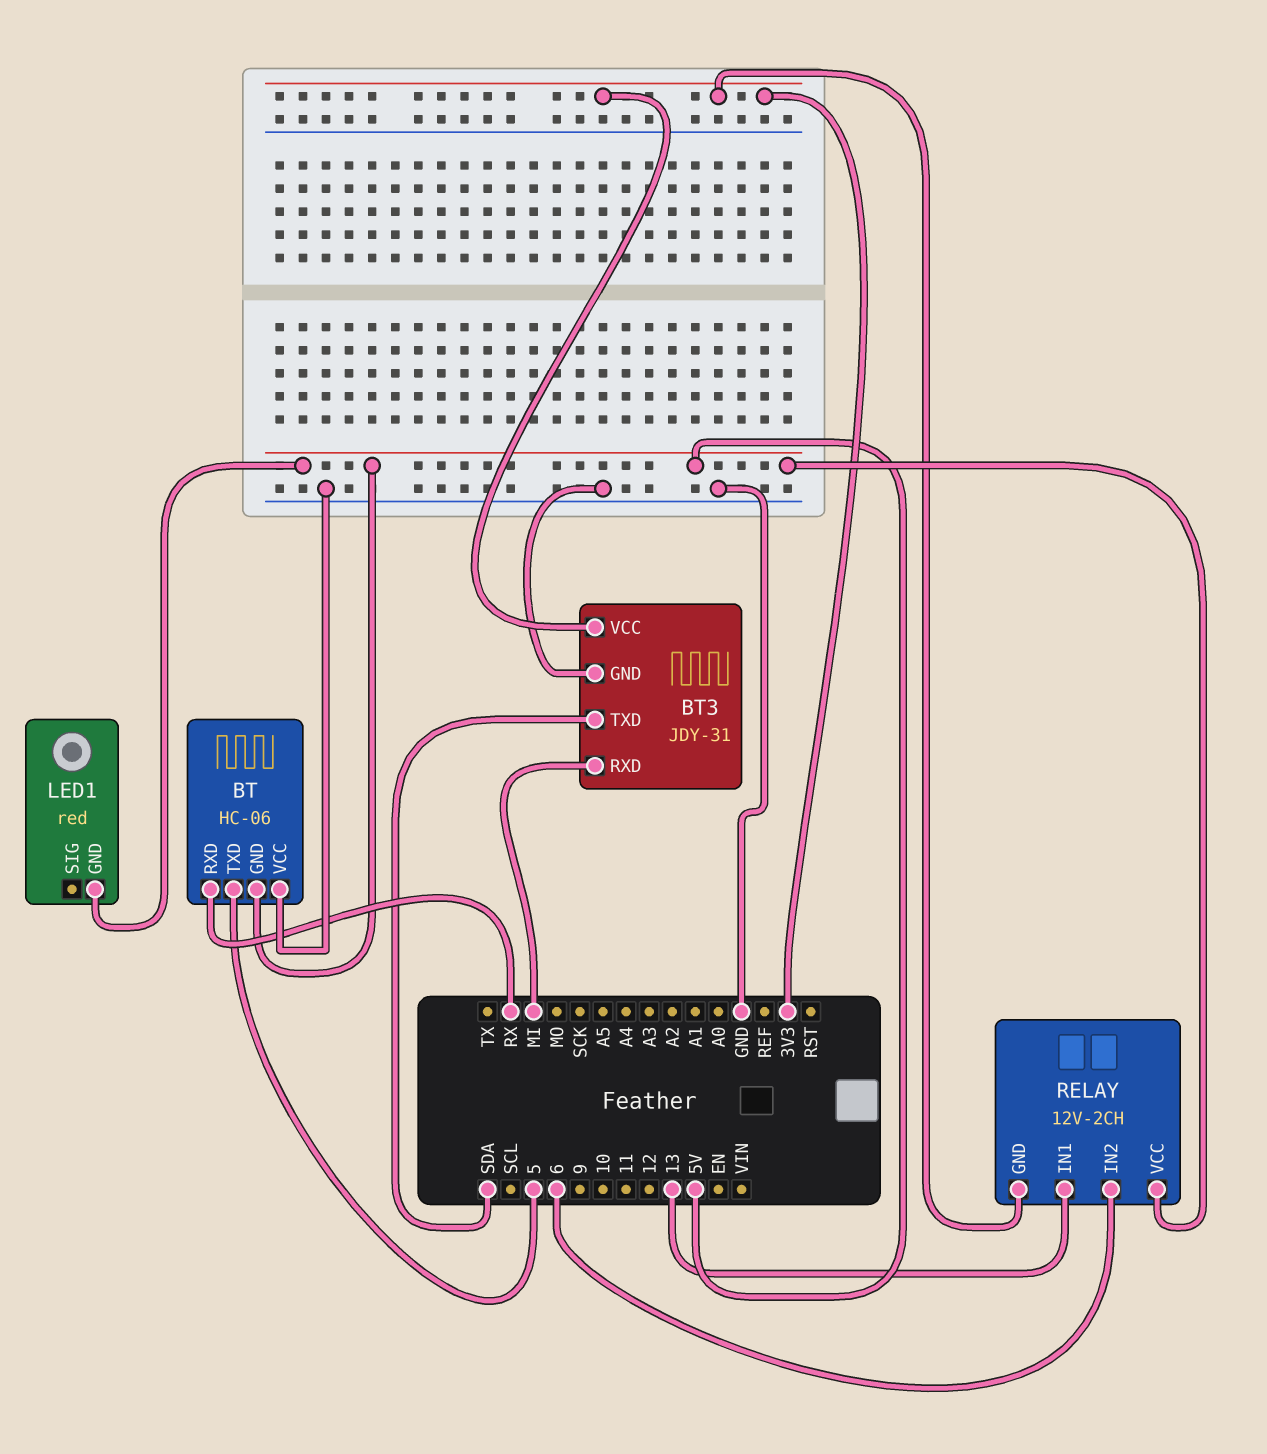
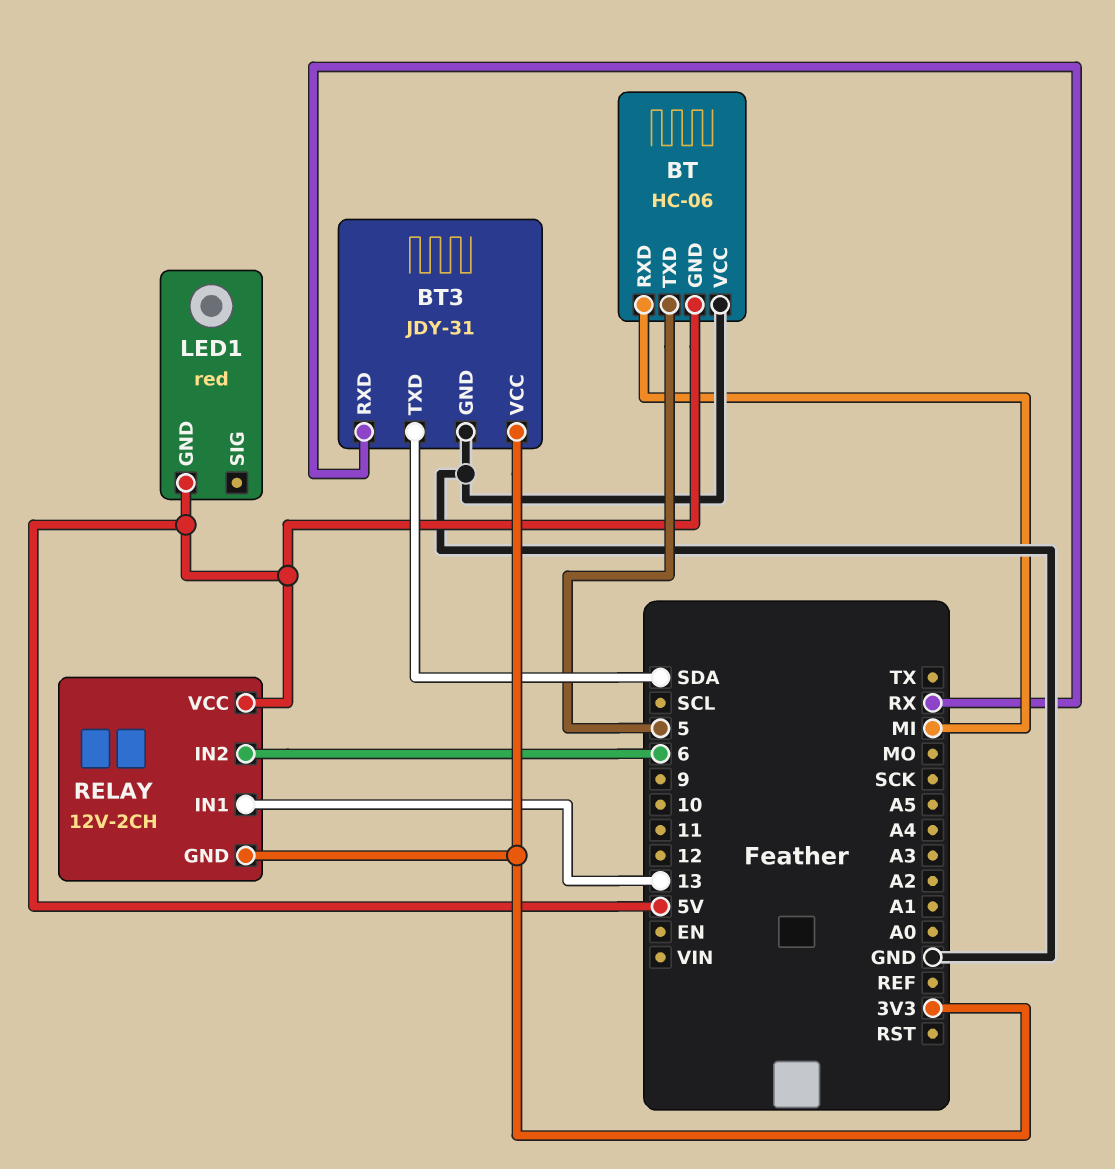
BT pin RXD: RX -> MI
BT3 pin RXD: MI -> RX

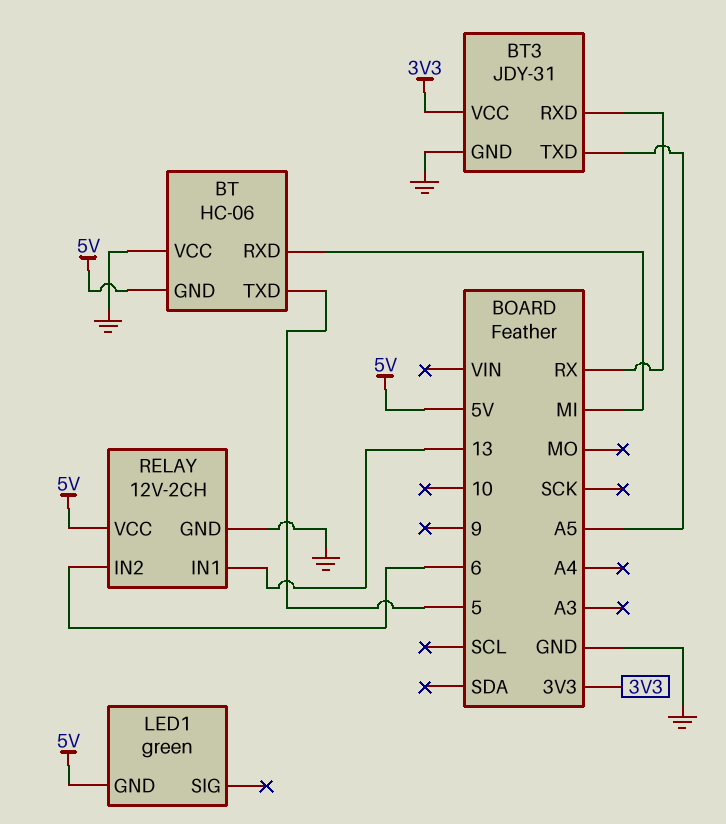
BT3 pin TXD: SDA -> A5
LED1: red -> green
RELAY pin GND: 3V3 -> GND

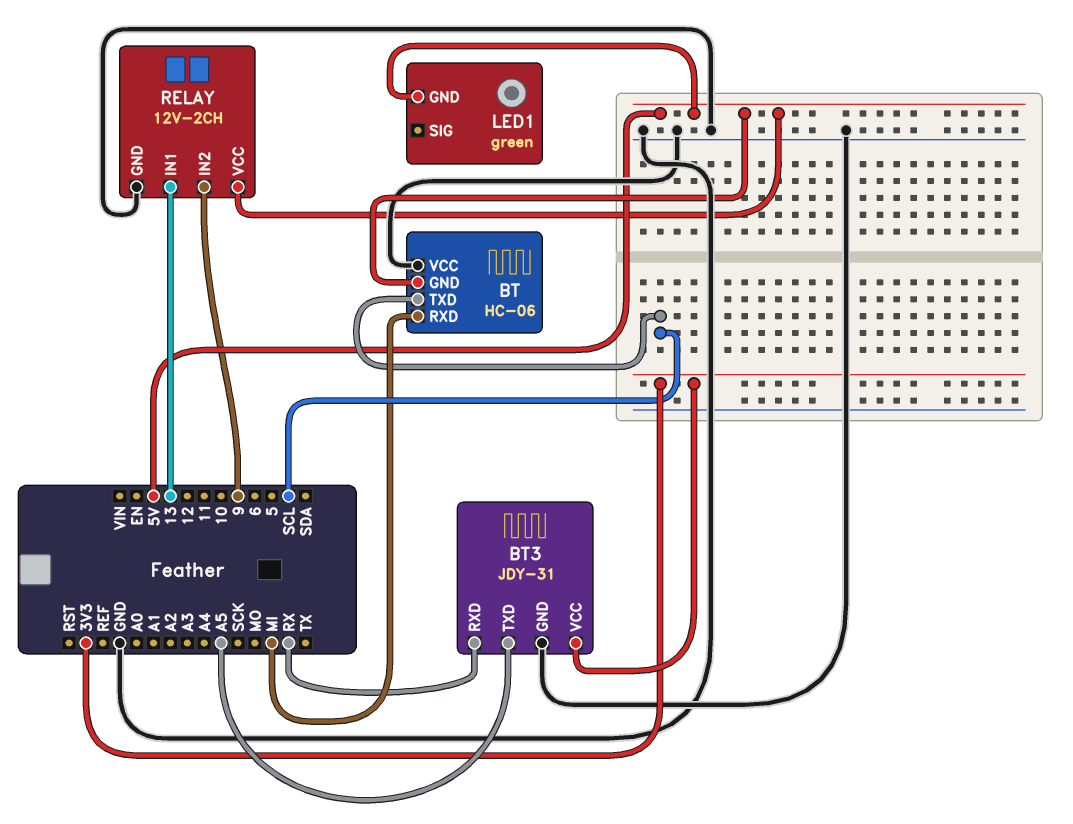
BT pin TXD: 5 -> SCL
RELAY pin IN2: 6 -> 9

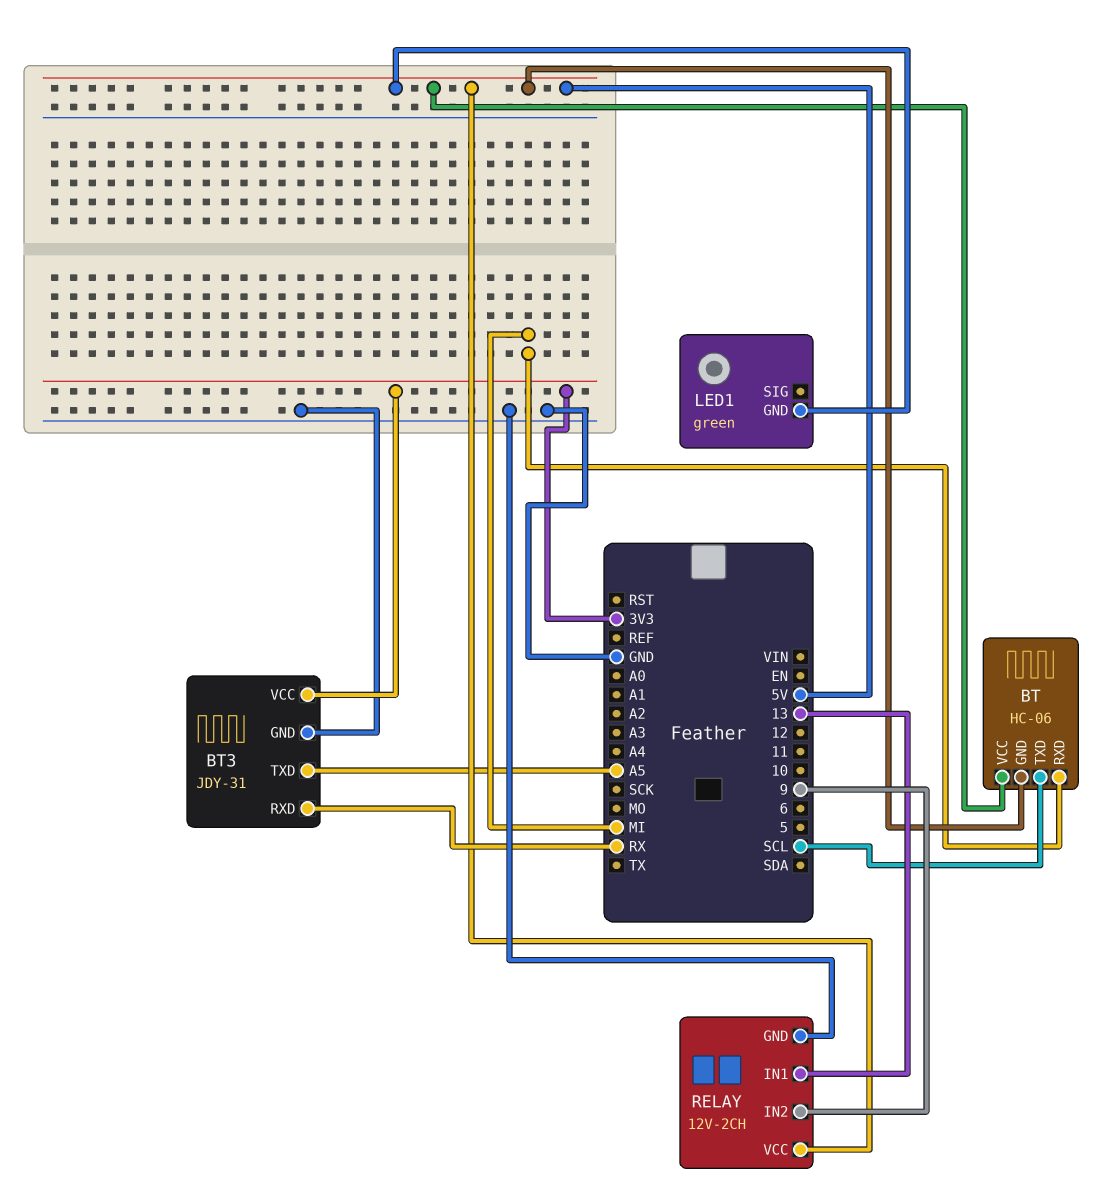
BT pin VCC: GND -> 5V

